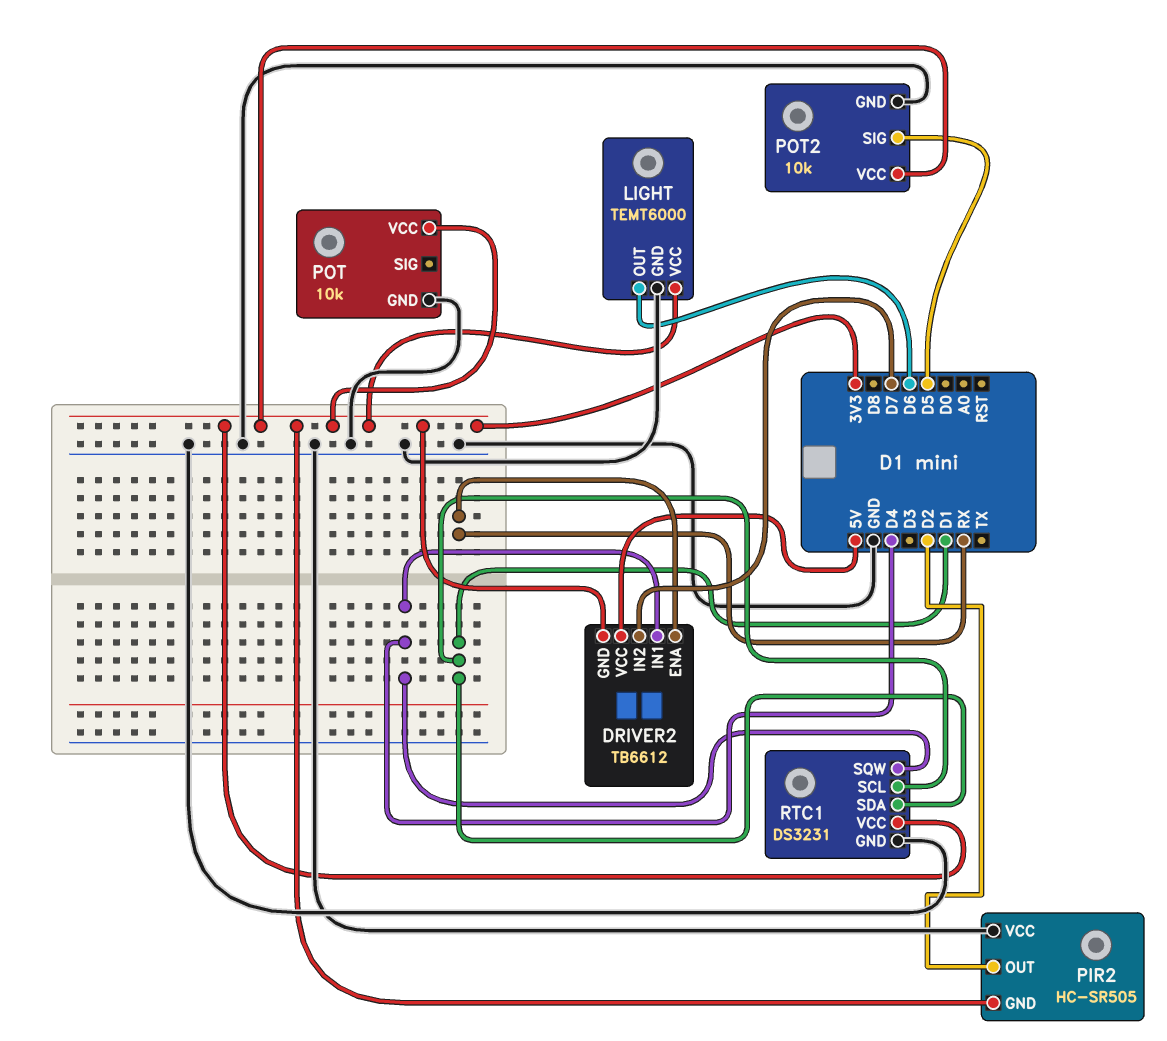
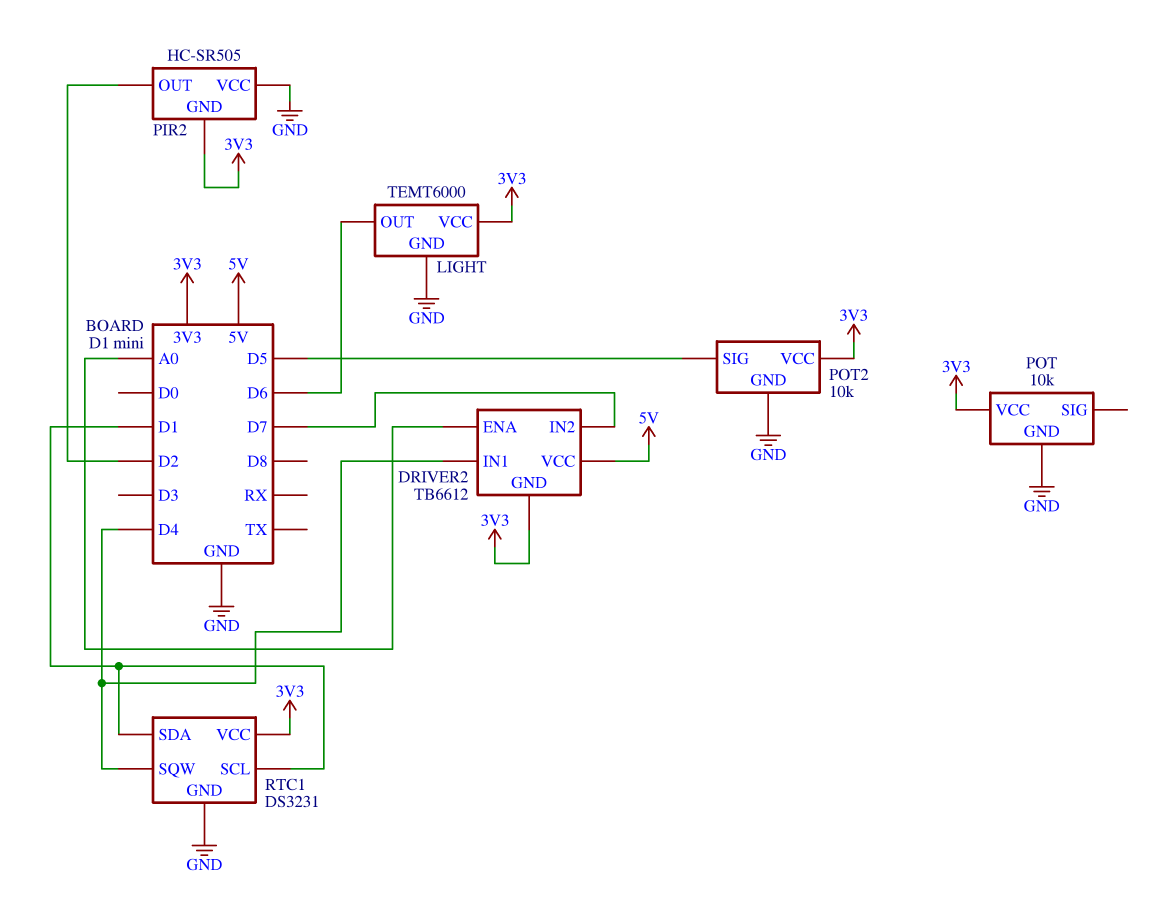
DRIVER2 pin ENA: RX -> A0

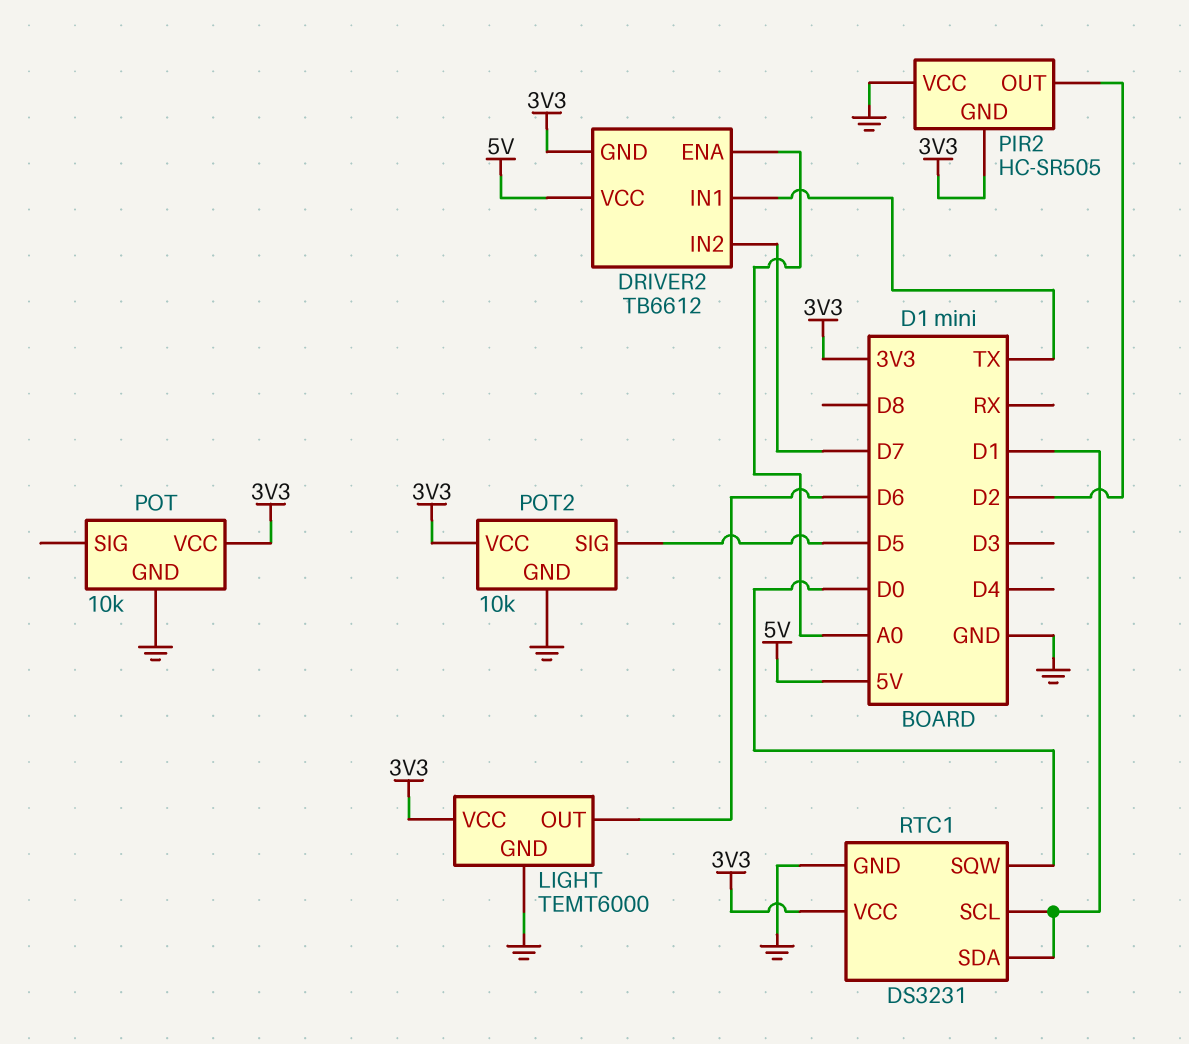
DRIVER2 pin IN1: D4 -> TX
RTC1 pin SQW: D4 -> D0

